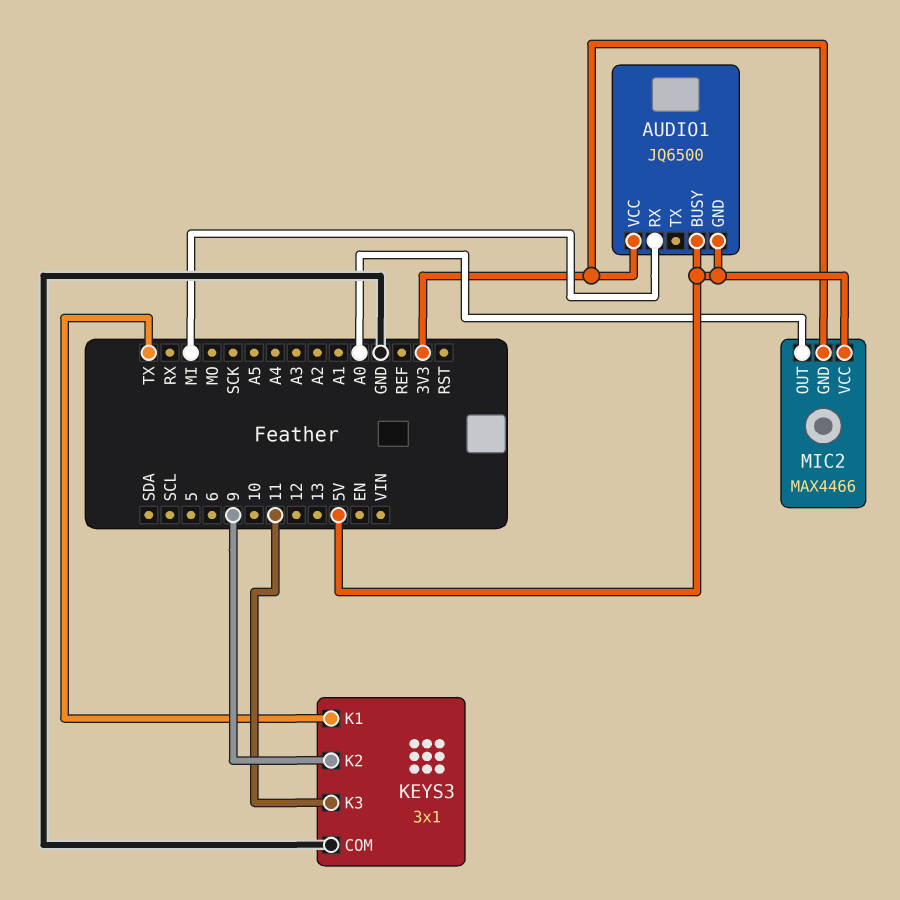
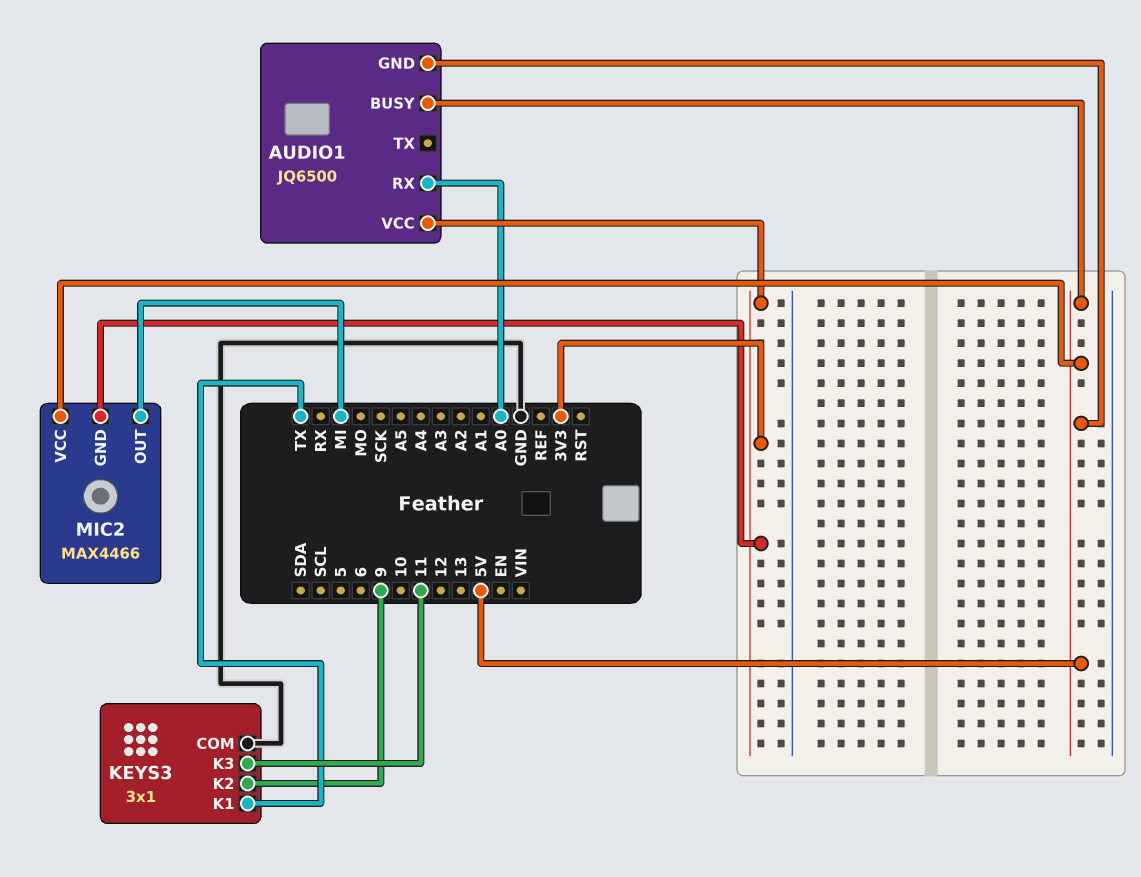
AUDIO1 pin RX: MI -> A0
MIC2 pin OUT: A0 -> MI

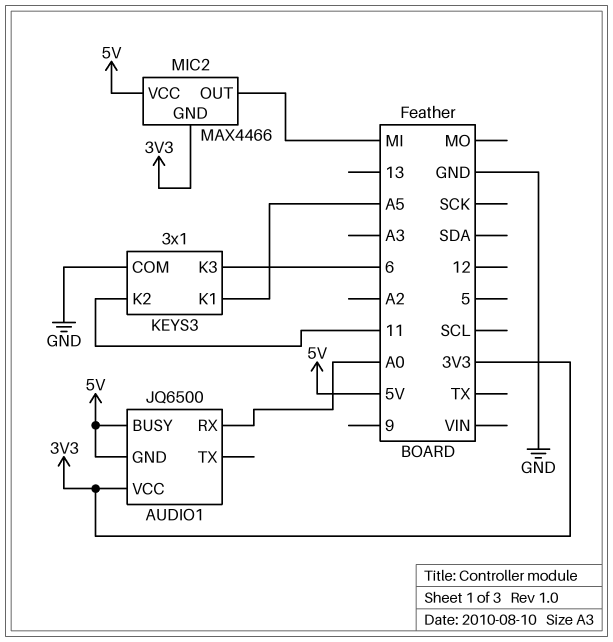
KEYS3 pin K1: TX -> A5
KEYS3 pin K2: 9 -> 11
KEYS3 pin K3: 11 -> 6

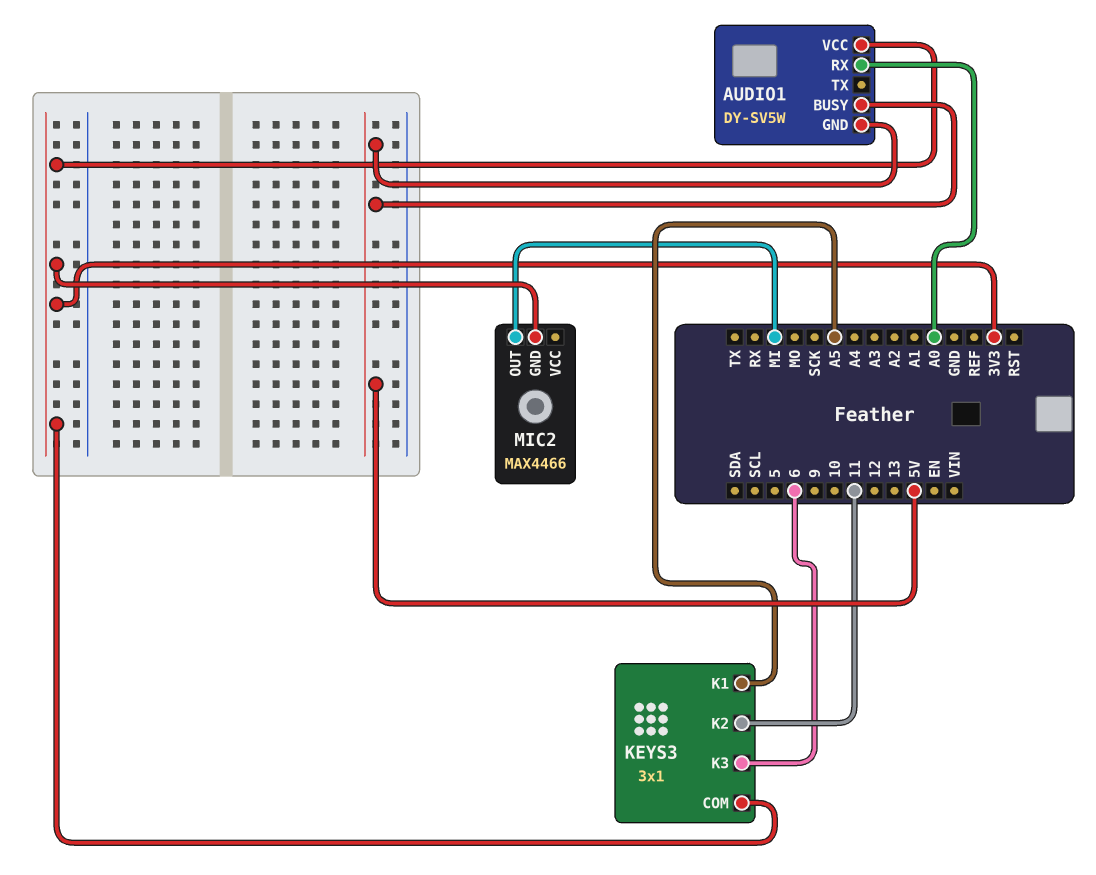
AUDIO1: JQ6500 -> DY-SV5W
KEYS3 pin COM: GND -> 3V3
MIC2 pin VCC: 5V -> none

